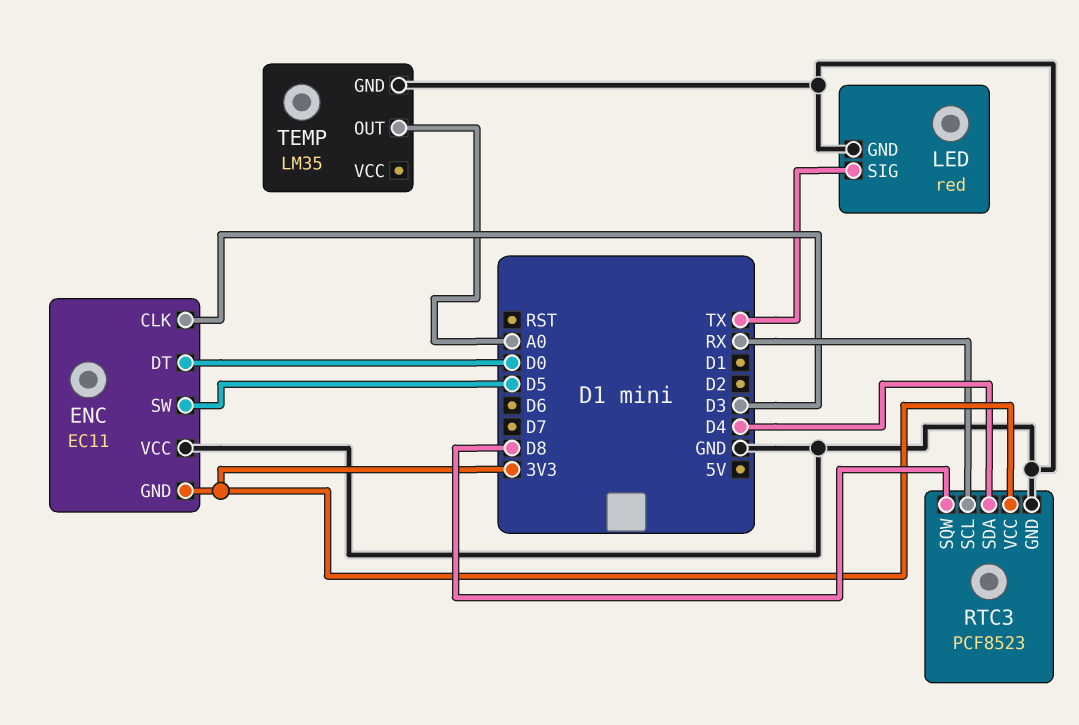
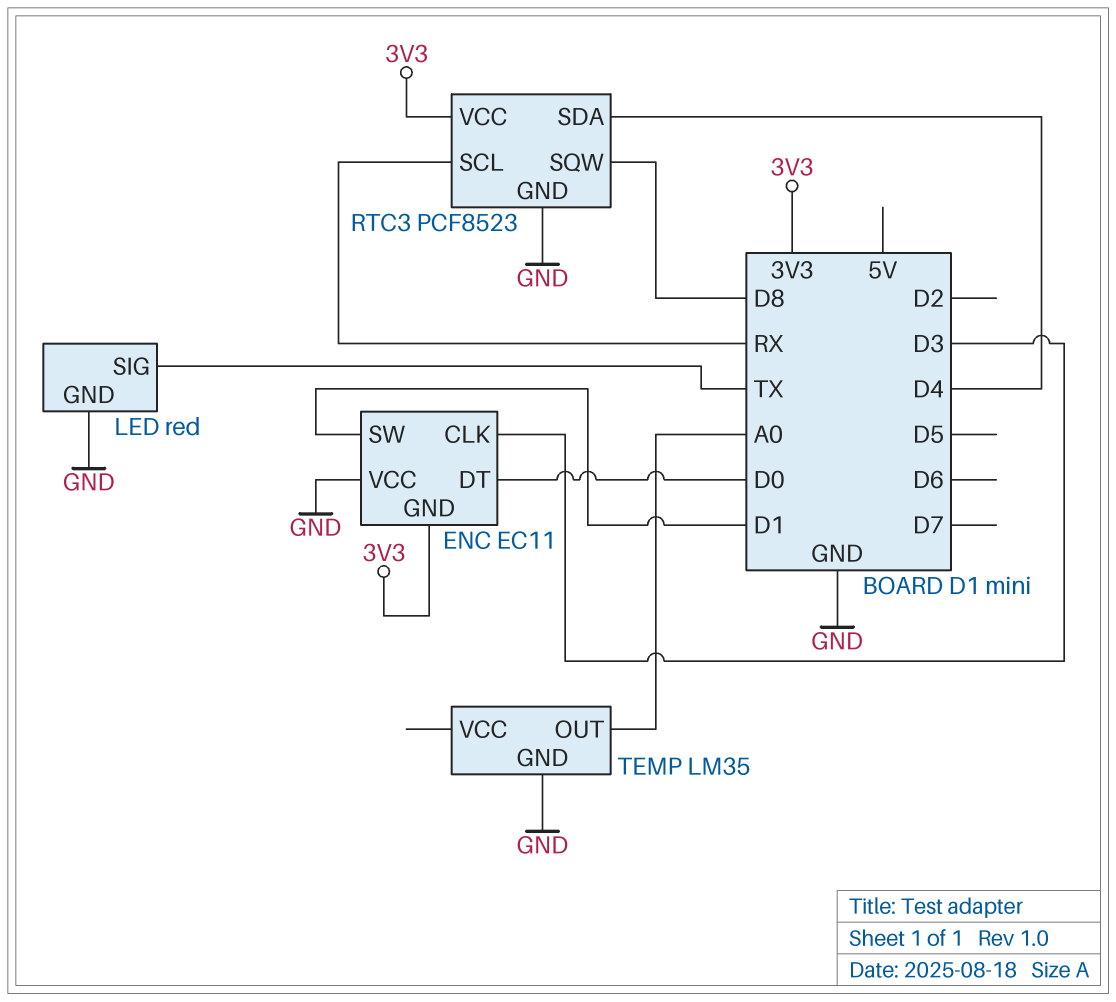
ENC pin SW: D5 -> D1

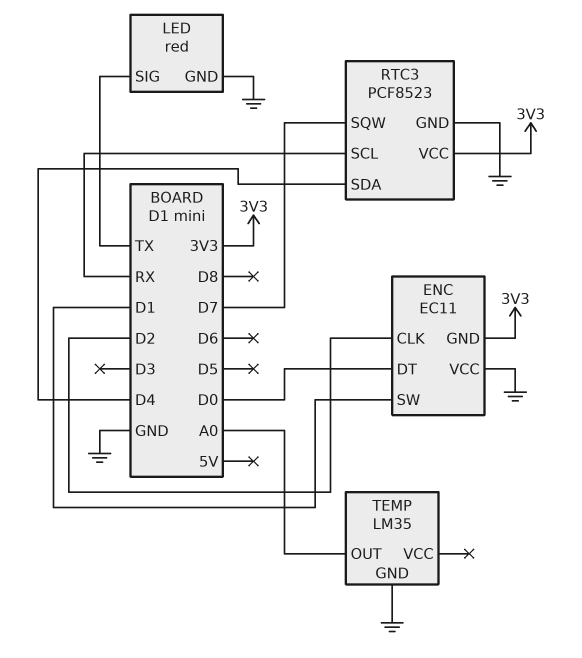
ENC pin CLK: D3 -> D2
RTC3 pin SQW: D8 -> D7

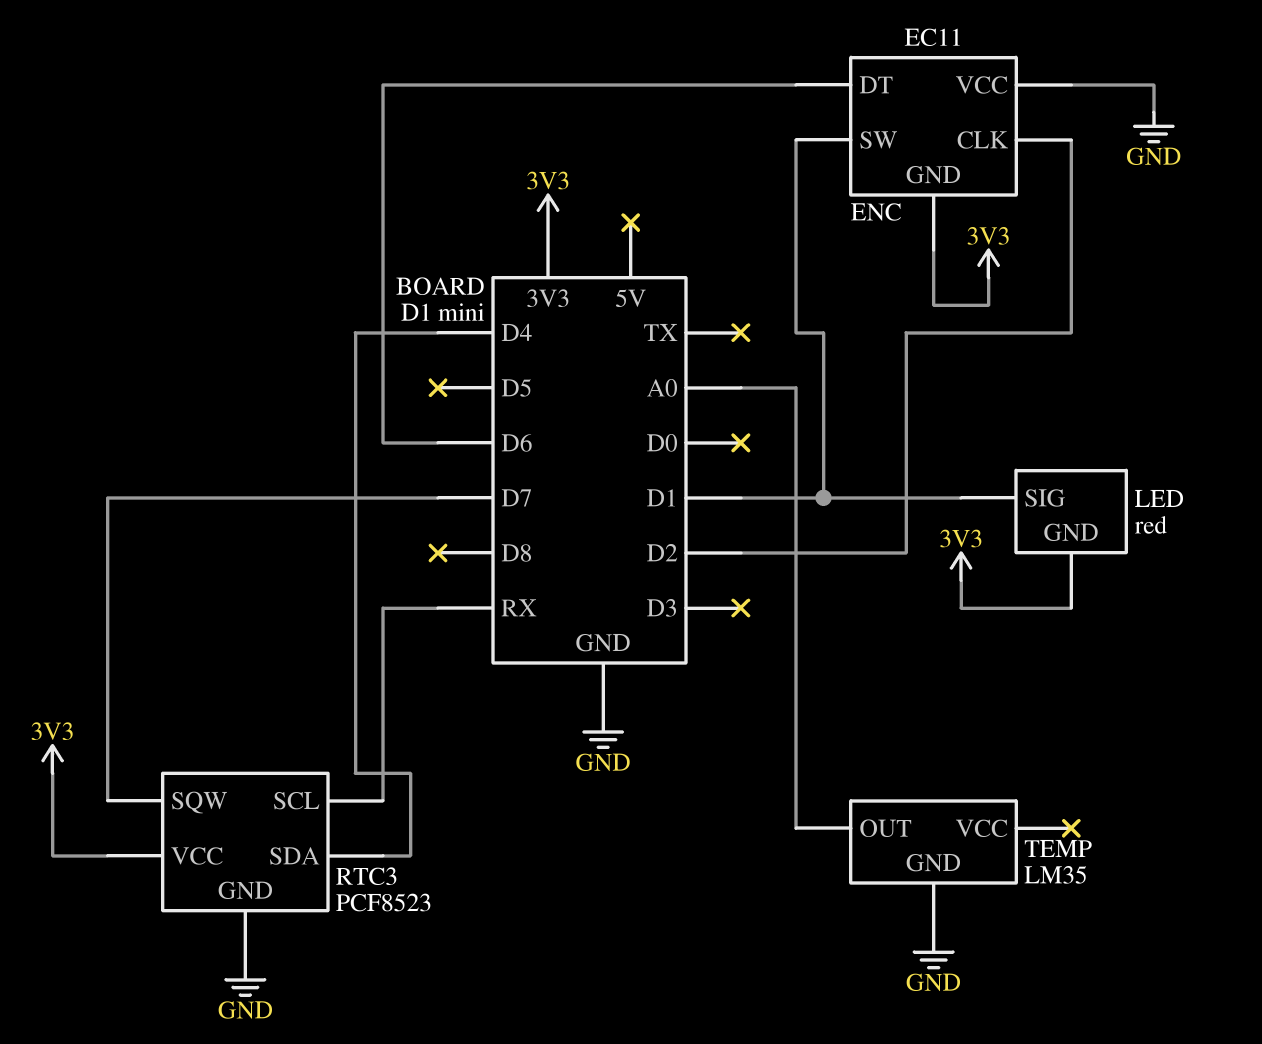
ENC pin DT: D0 -> D6
LED pin GND: GND -> 3V3
LED pin SIG: TX -> D1

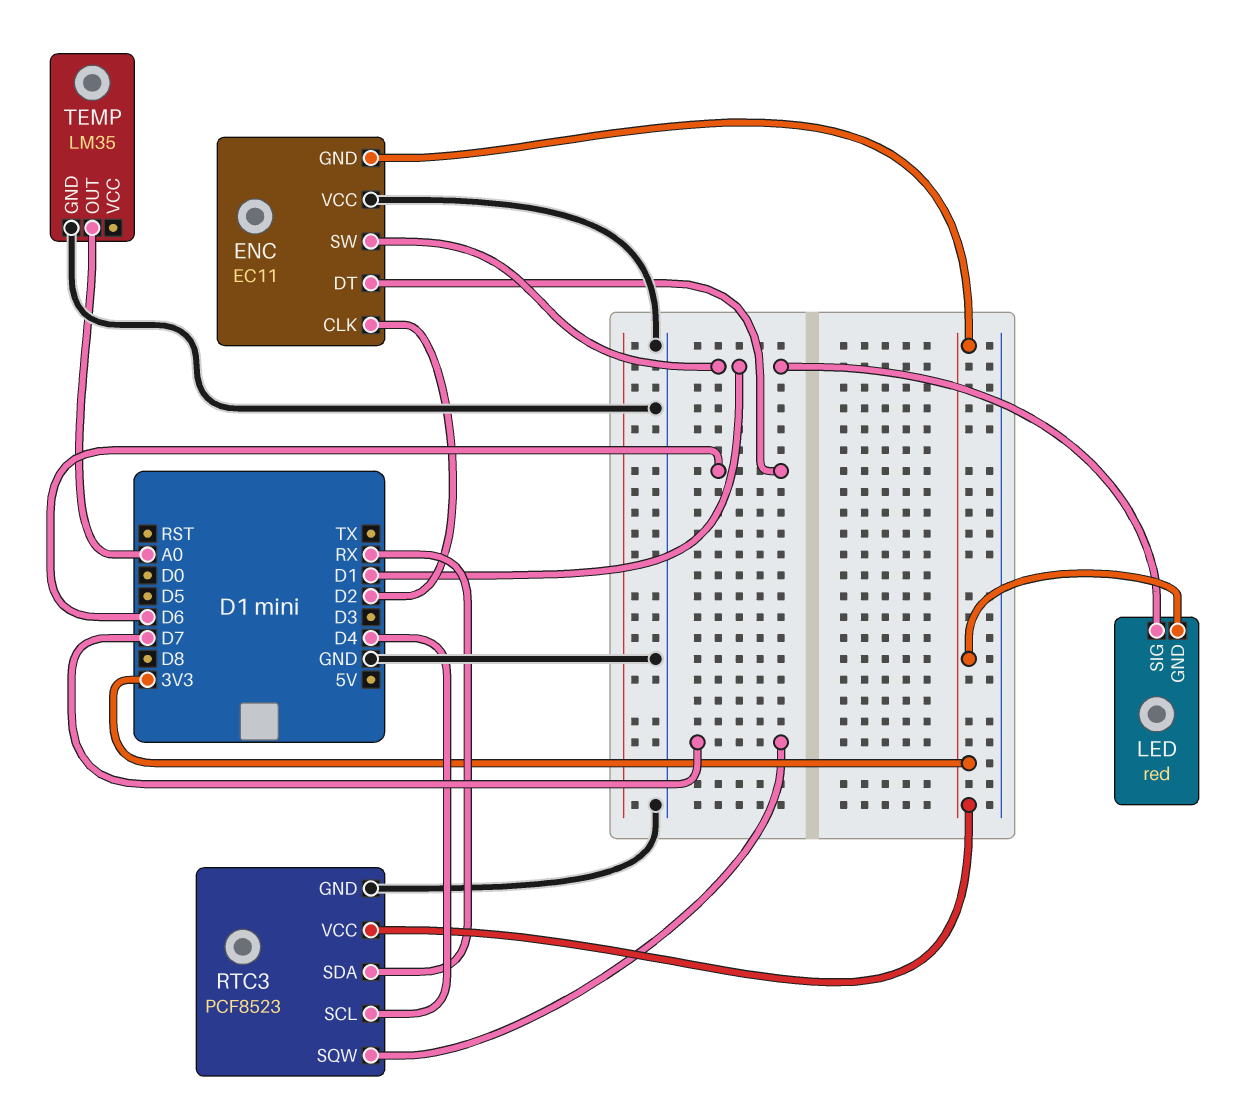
RTC3 pin SCL: RX -> D4
RTC3 pin SDA: D4 -> RX

